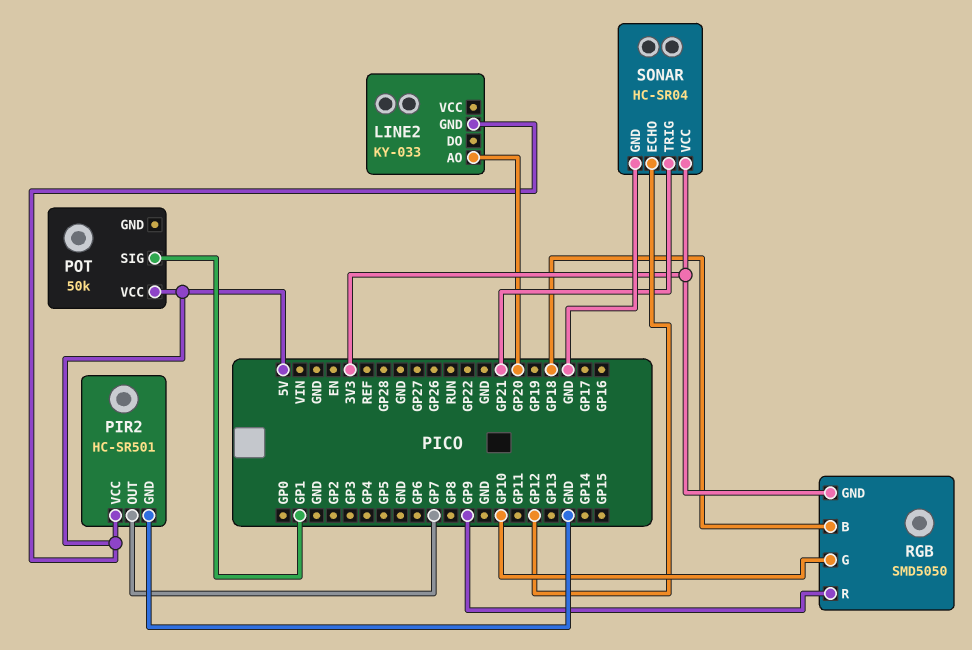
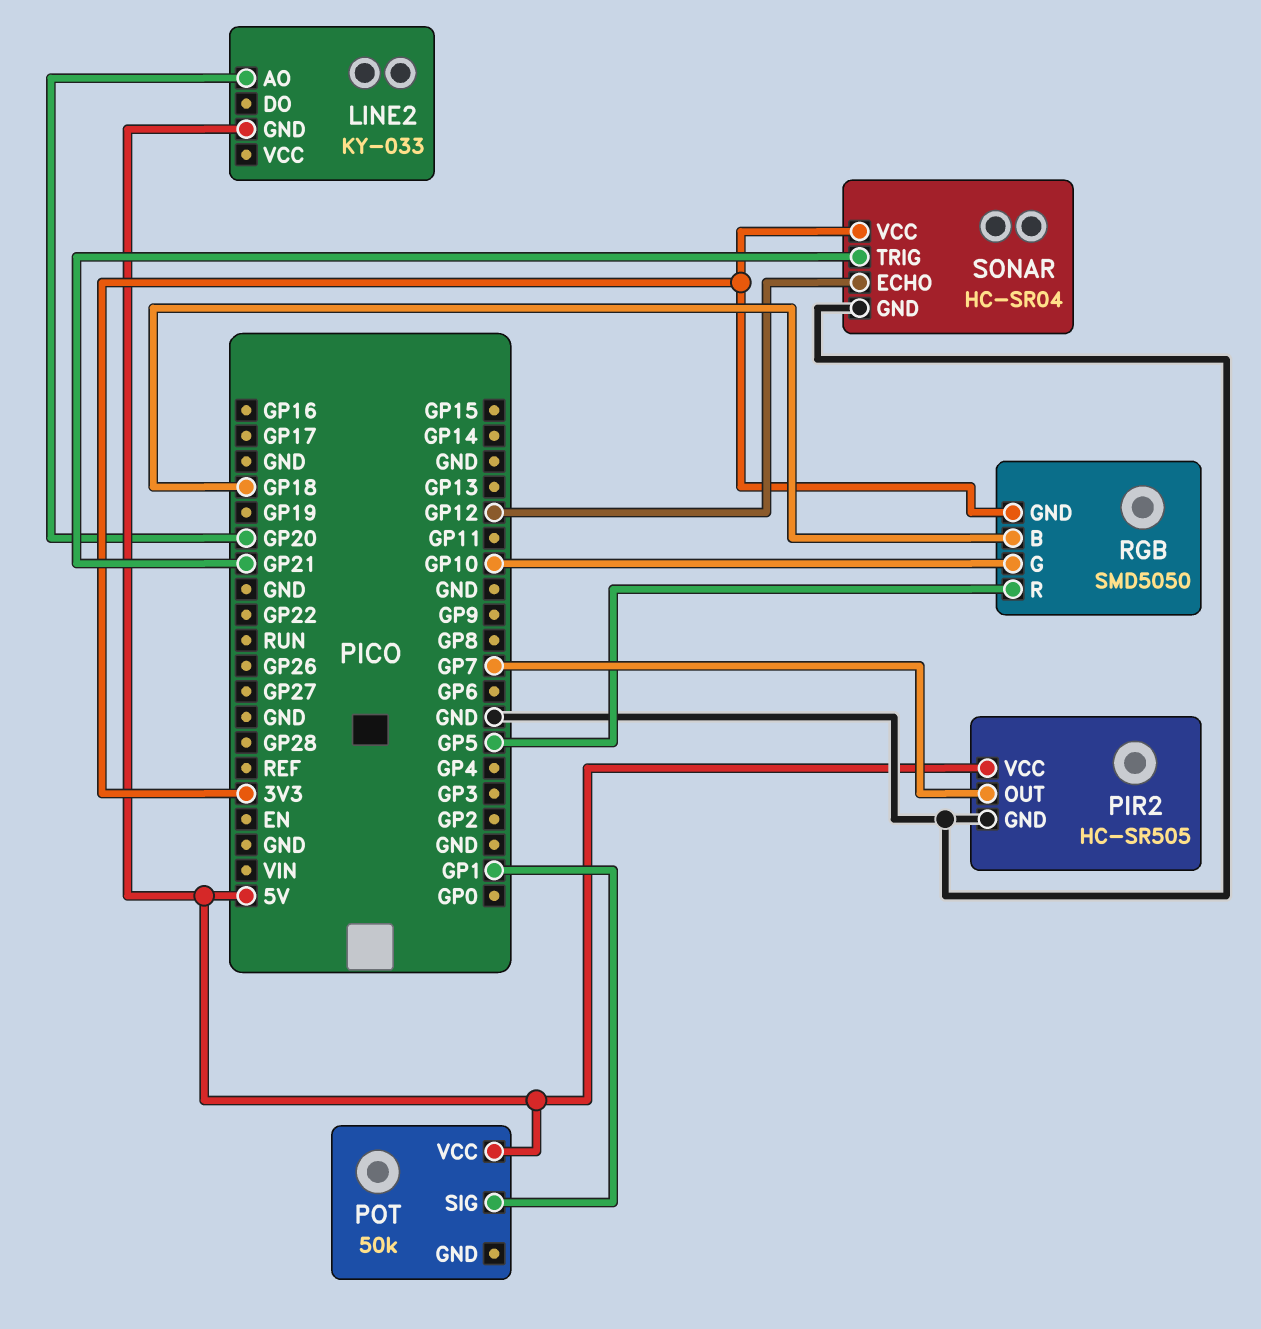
PIR2: HC-SR501 -> HC-SR505
RGB pin R: GP9 -> GP5

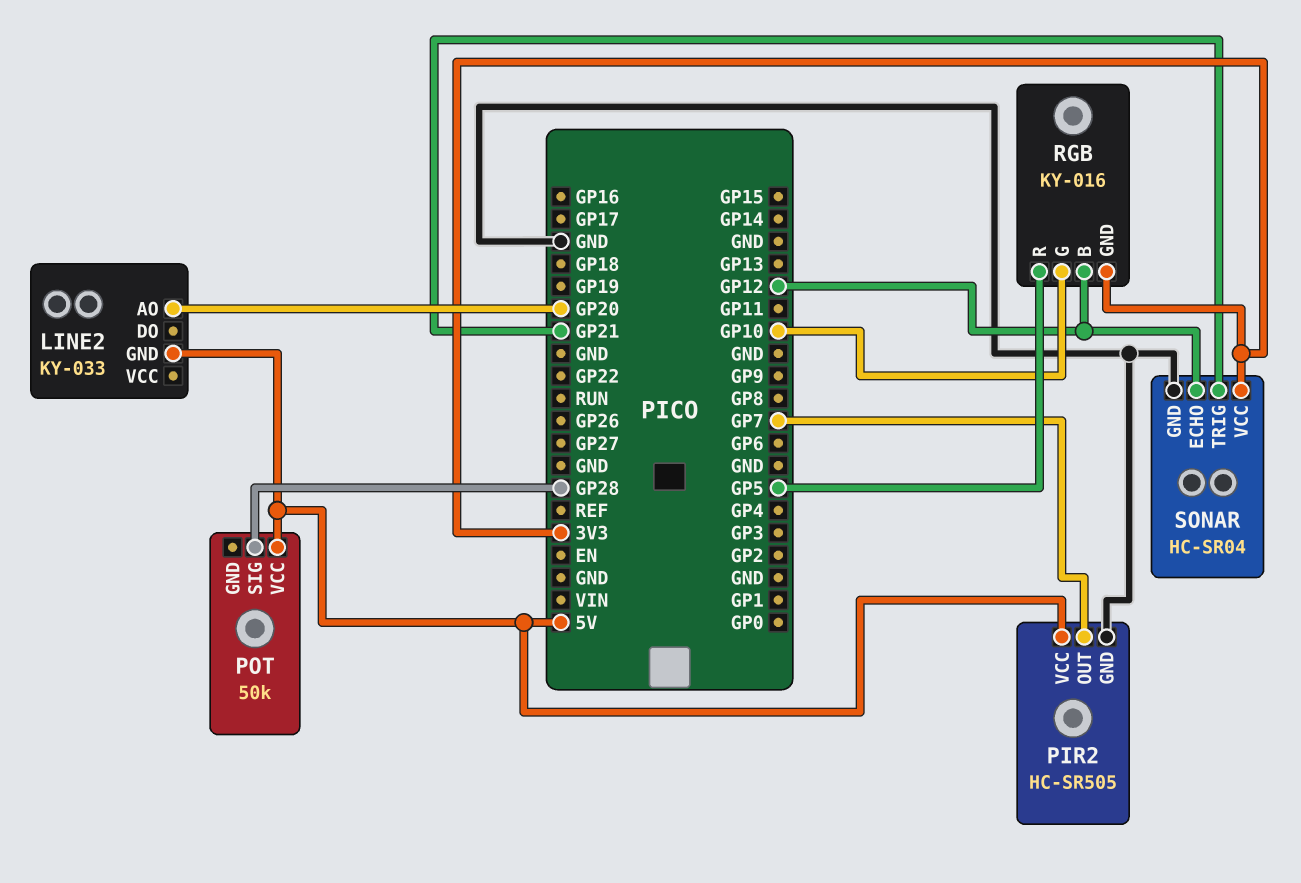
POT pin SIG: GP1 -> GP28
RGB: SMD5050 -> KY-016
RGB pin B: GP18 -> GP12

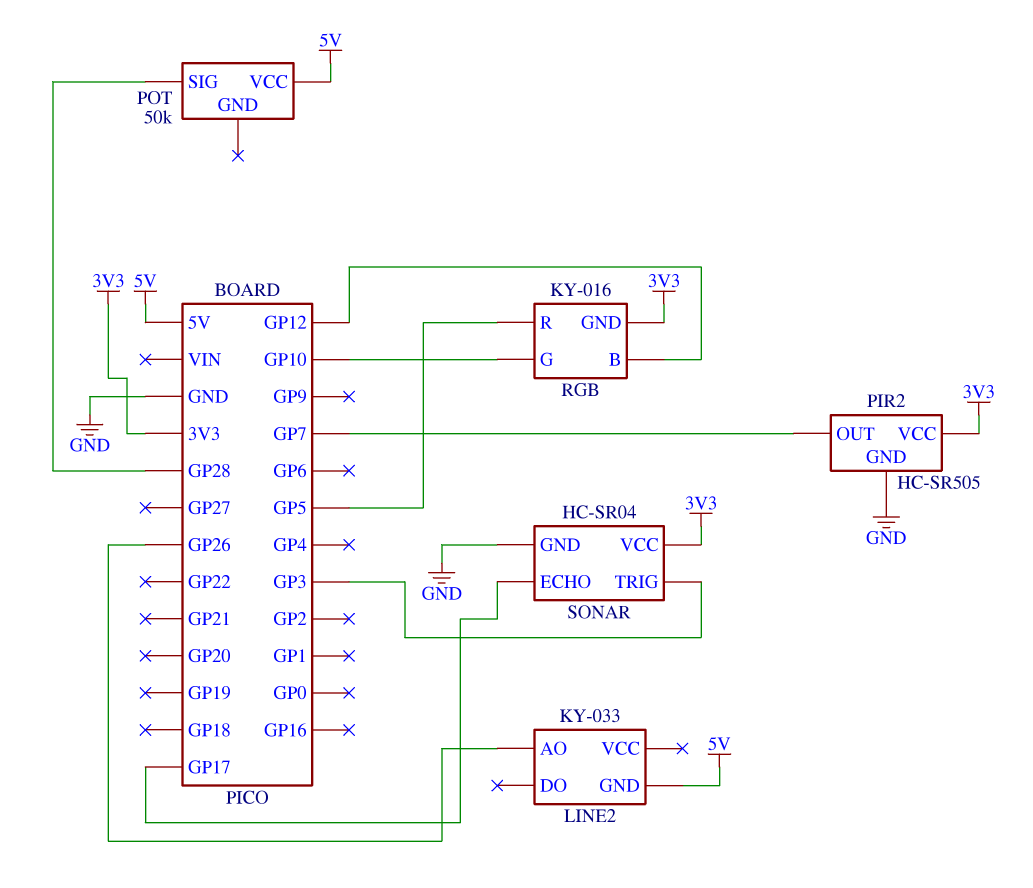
LINE2 pin AO: GP20 -> GP26
PIR2 pin VCC: 5V -> 3V3
SONAR pin ECHO: GP12 -> GP17
SONAR pin TRIG: GP21 -> GP3

